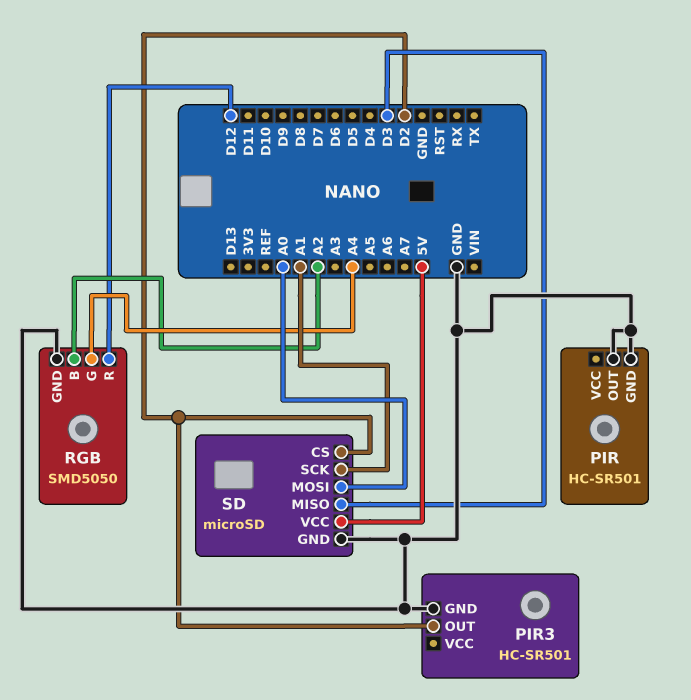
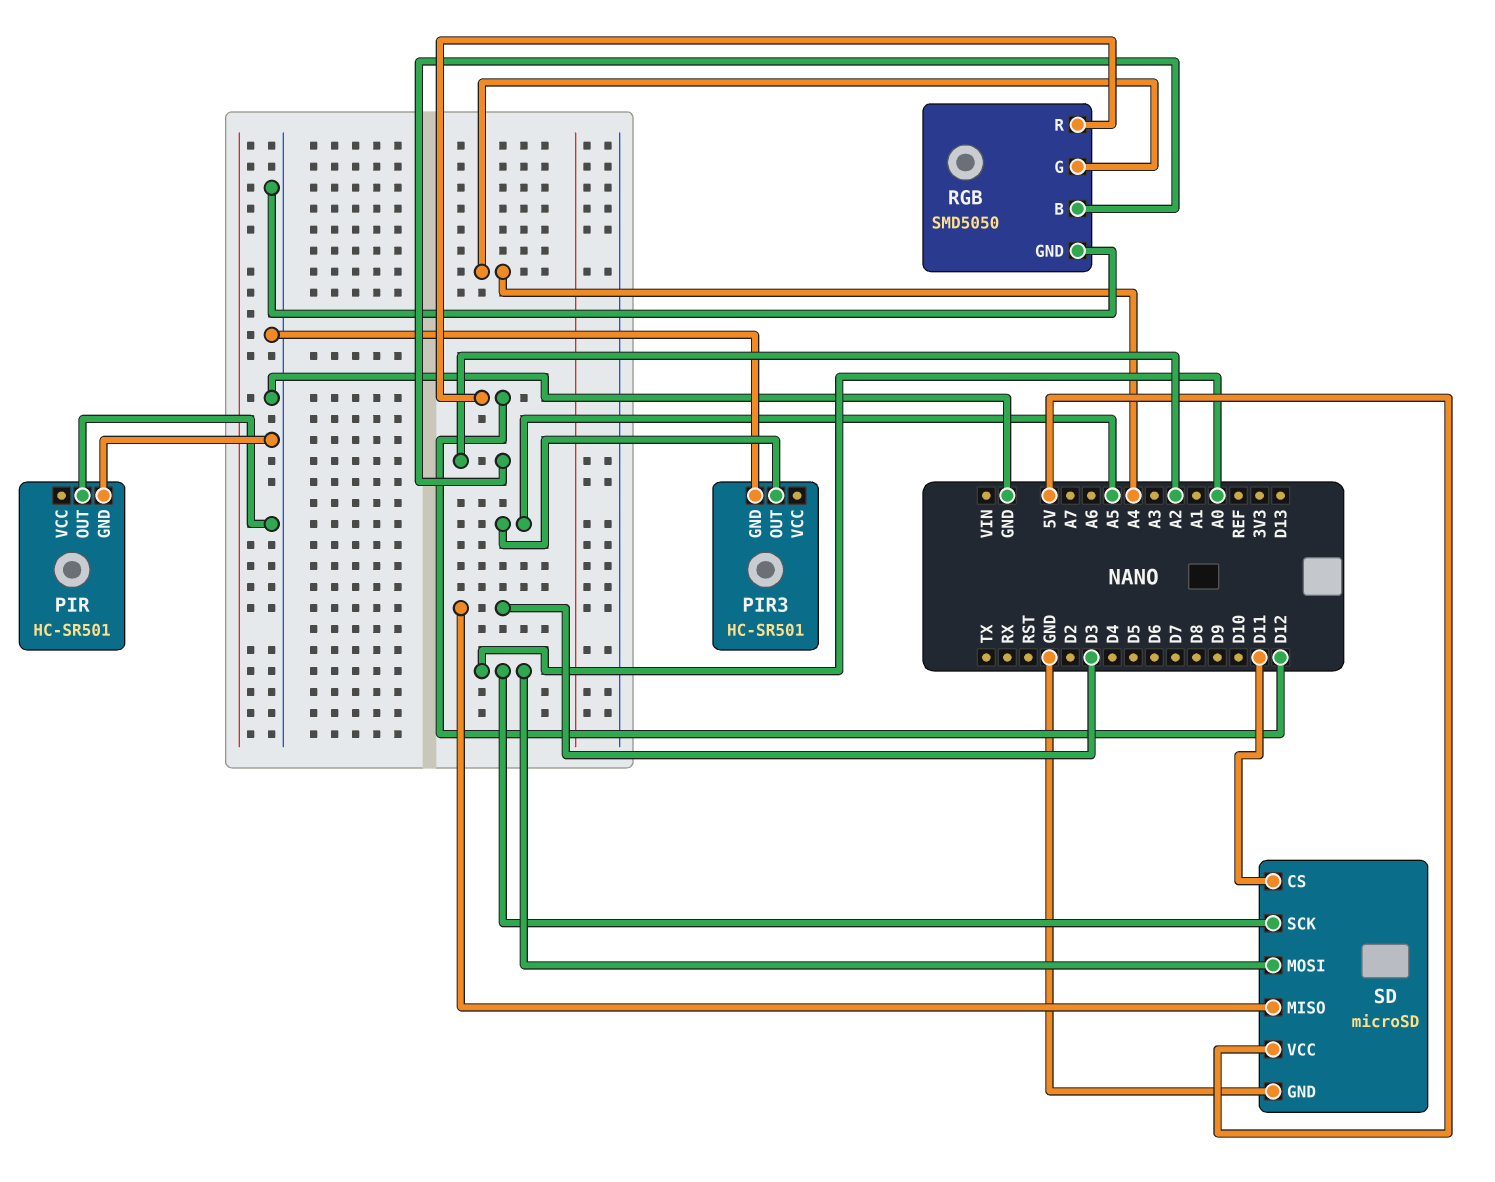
PIR3 pin OUT: D2 -> A5
SD pin CS: D2 -> D11
SD pin SCK: A1 -> A0

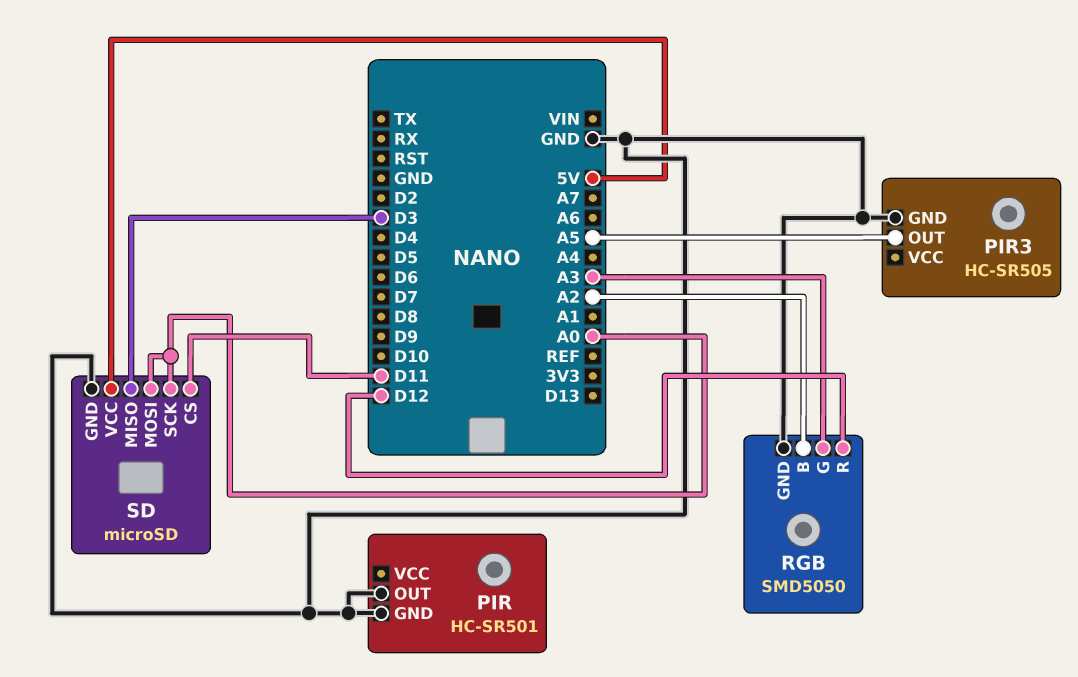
PIR3: HC-SR501 -> HC-SR505
RGB pin G: A4 -> A3

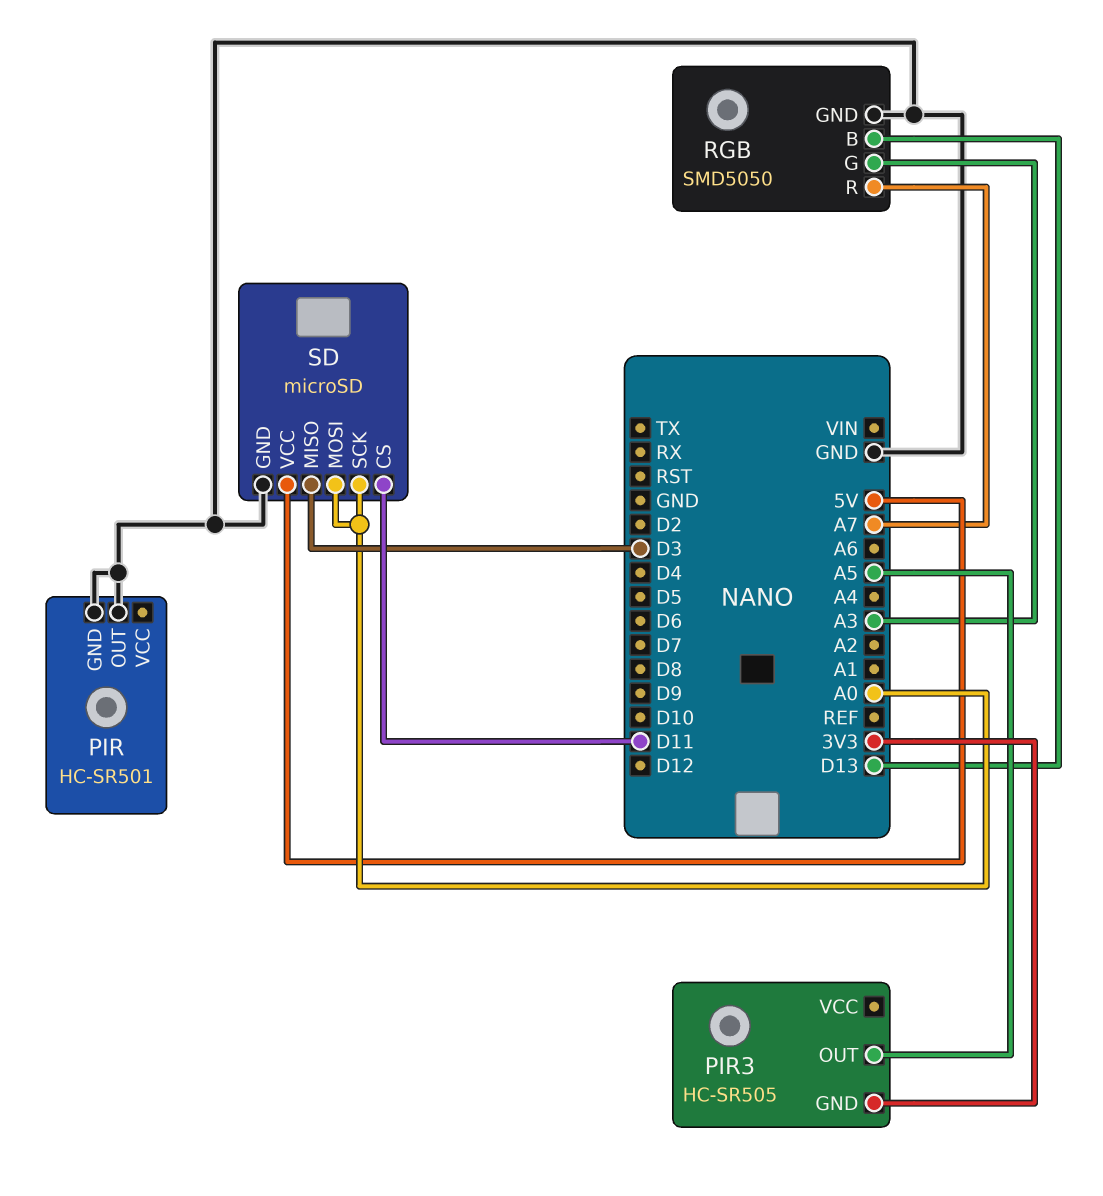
PIR3 pin GND: GND -> 3V3
RGB pin B: A2 -> D13
RGB pin R: D12 -> A7

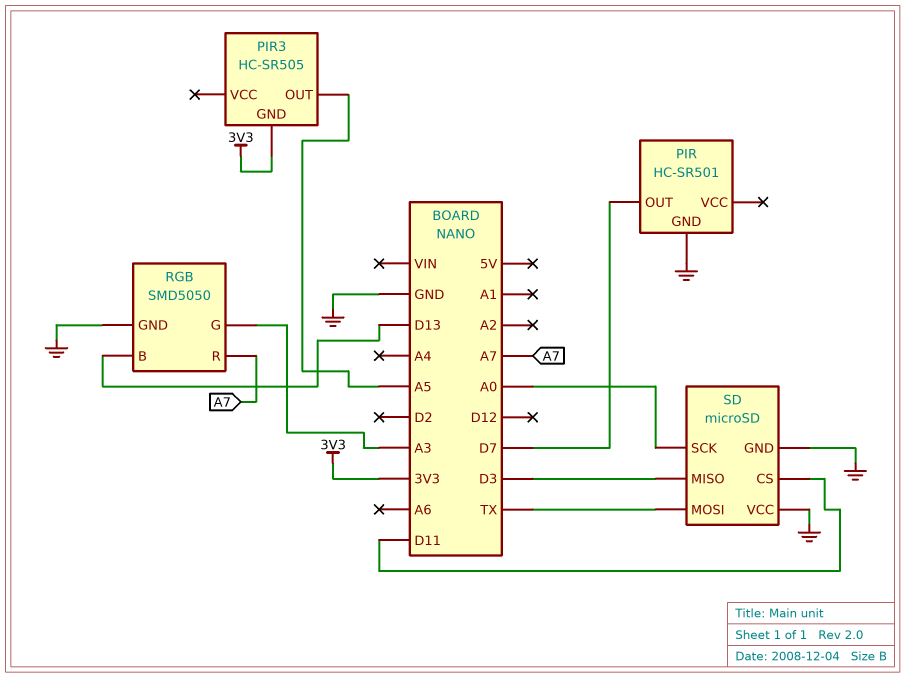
PIR pin OUT: GND -> D7
SD pin MOSI: A0 -> TX
SD pin VCC: 5V -> GND

